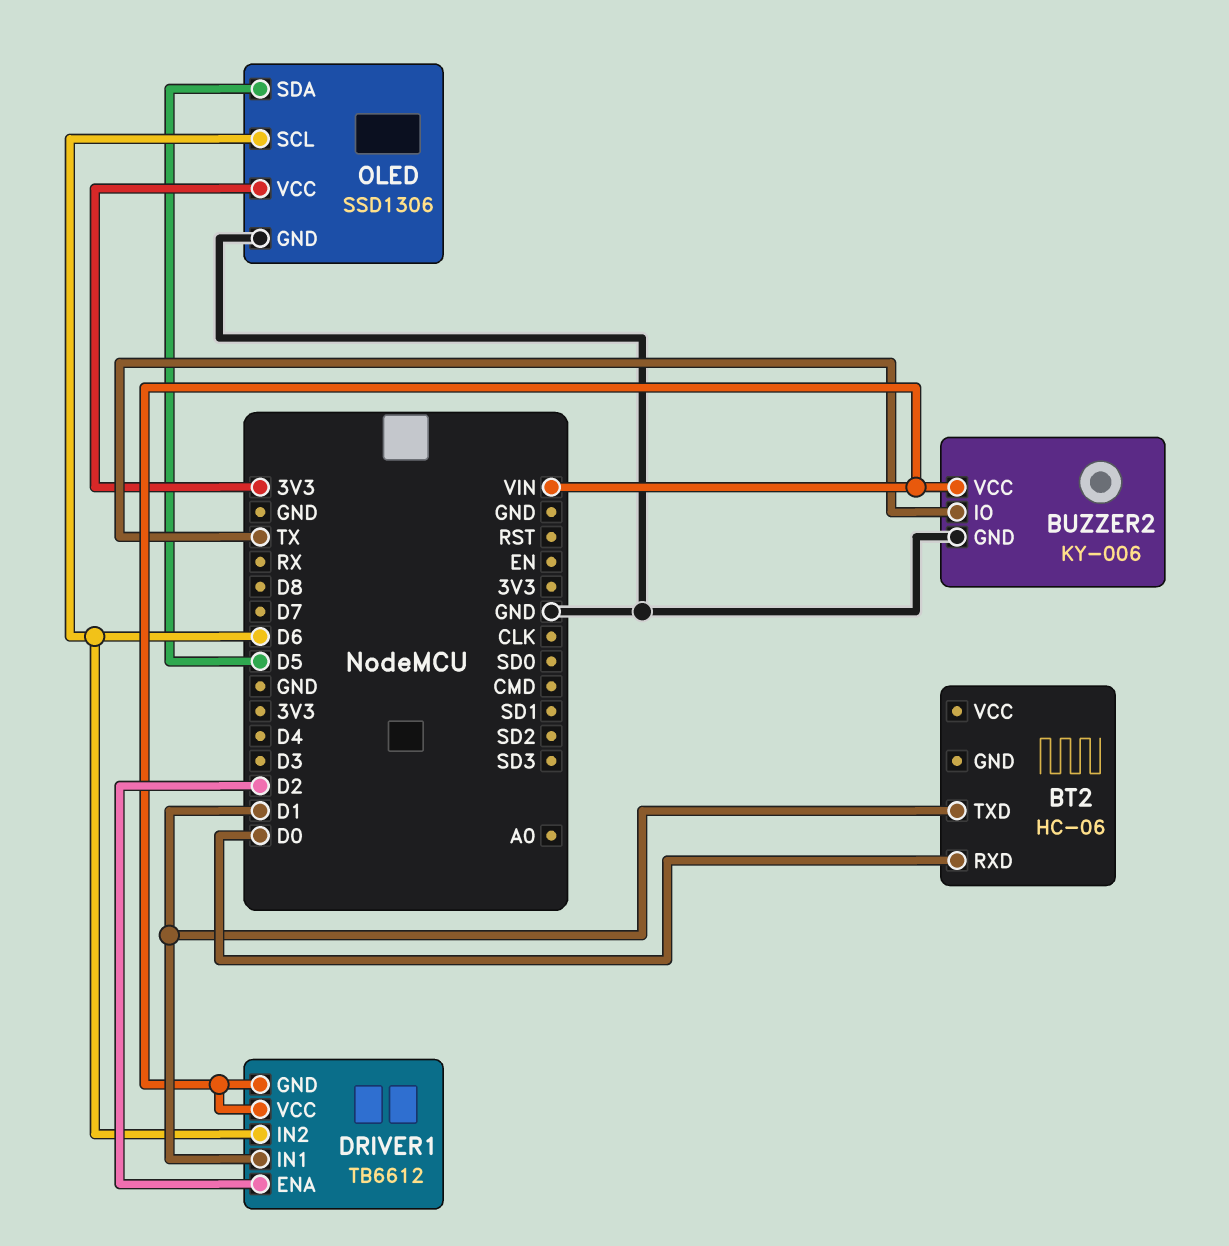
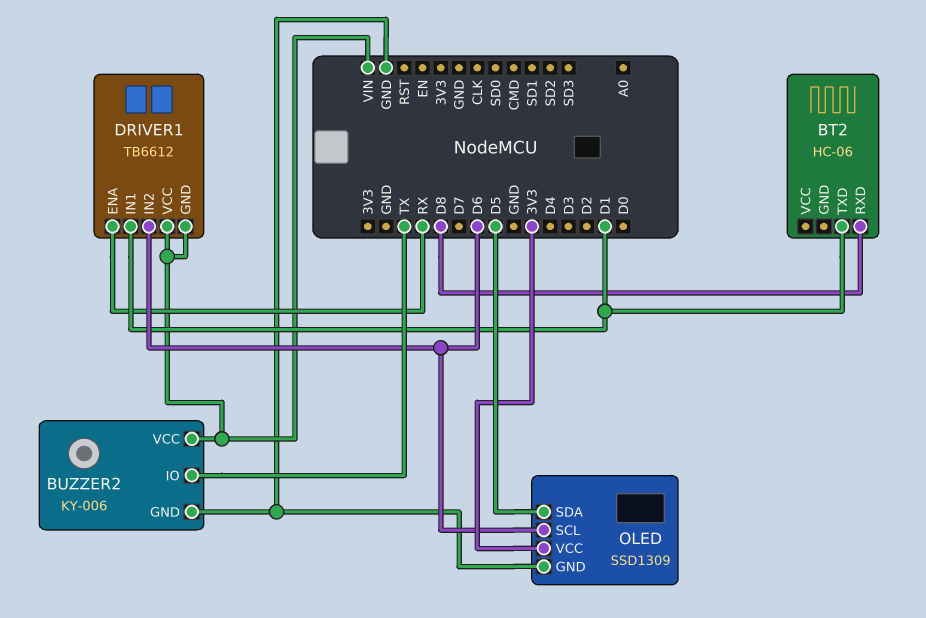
BT2 pin RXD: D0 -> D8
DRIVER1 pin ENA: D2 -> RX
OLED: SSD1306 -> SSD1309

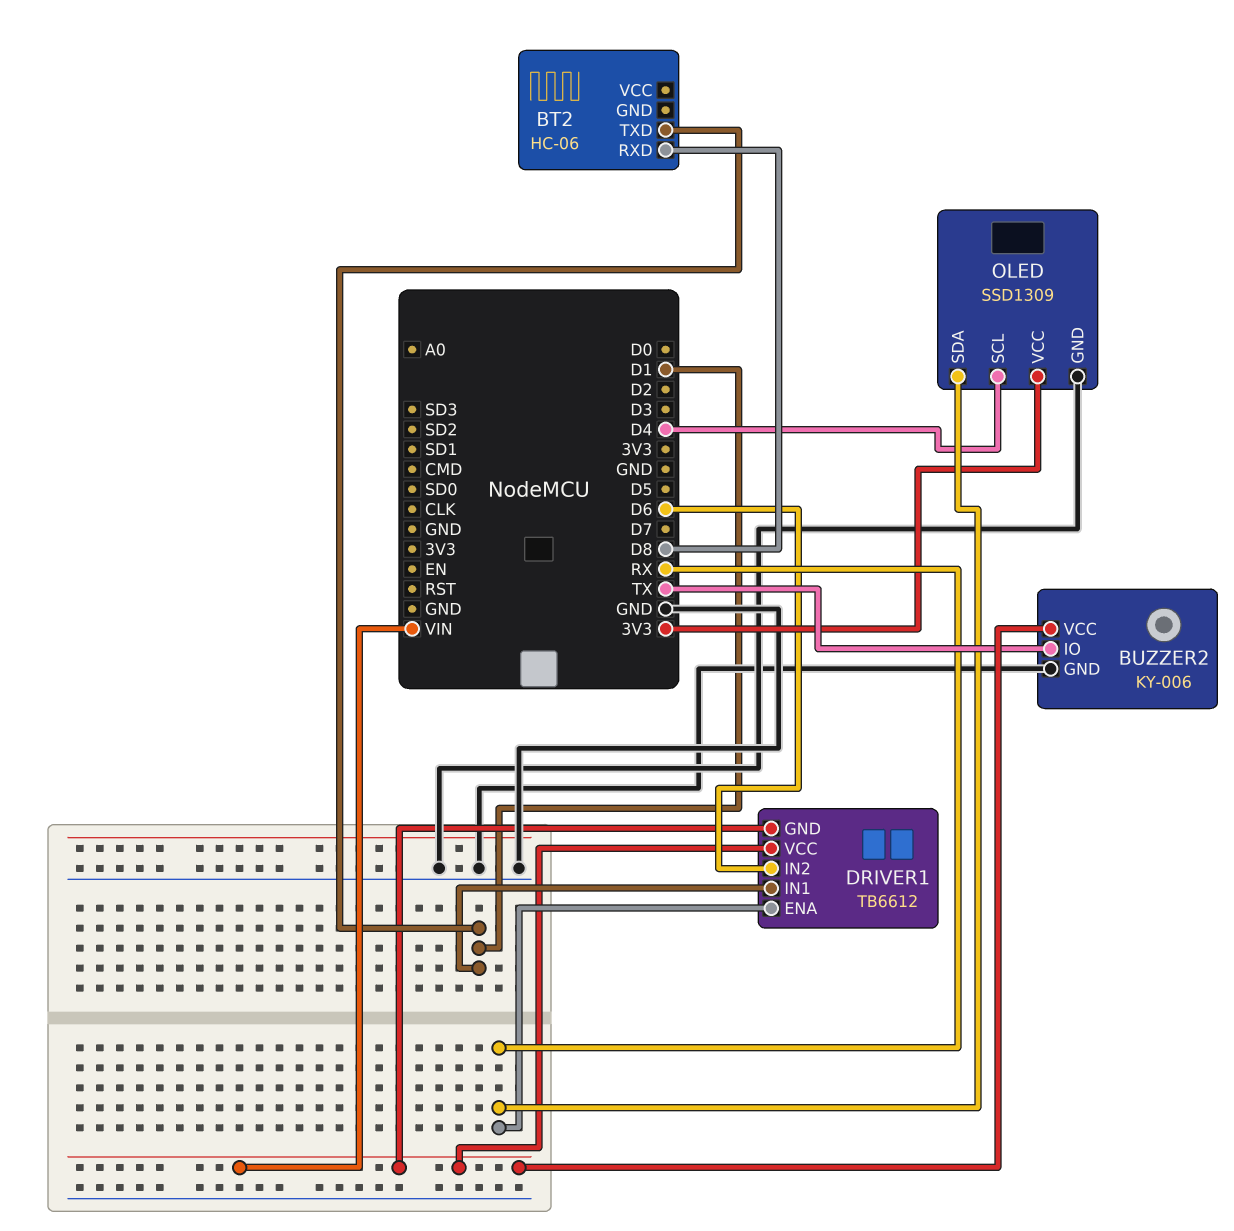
OLED pin SCL: D6 -> D4
OLED pin SDA: D5 -> RX

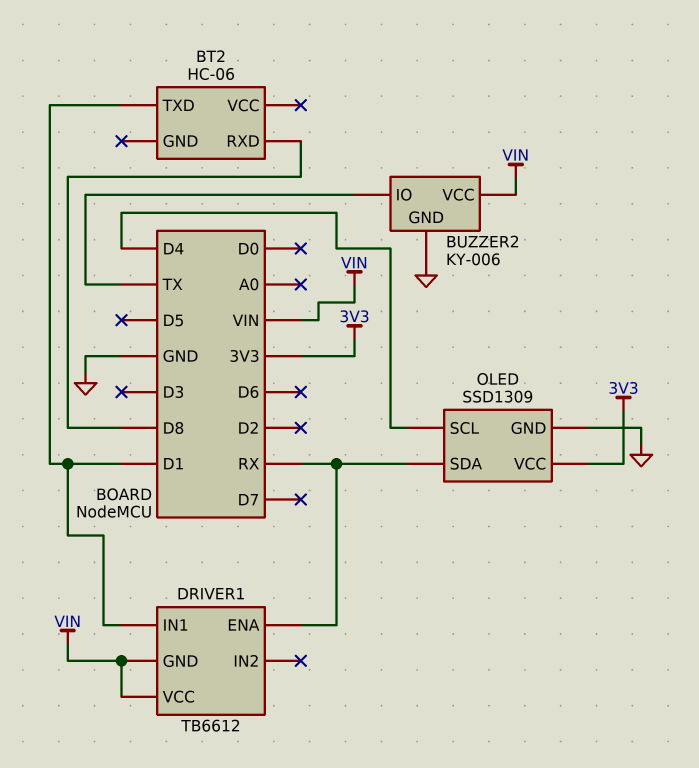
DRIVER1 pin IN2: D6 -> none

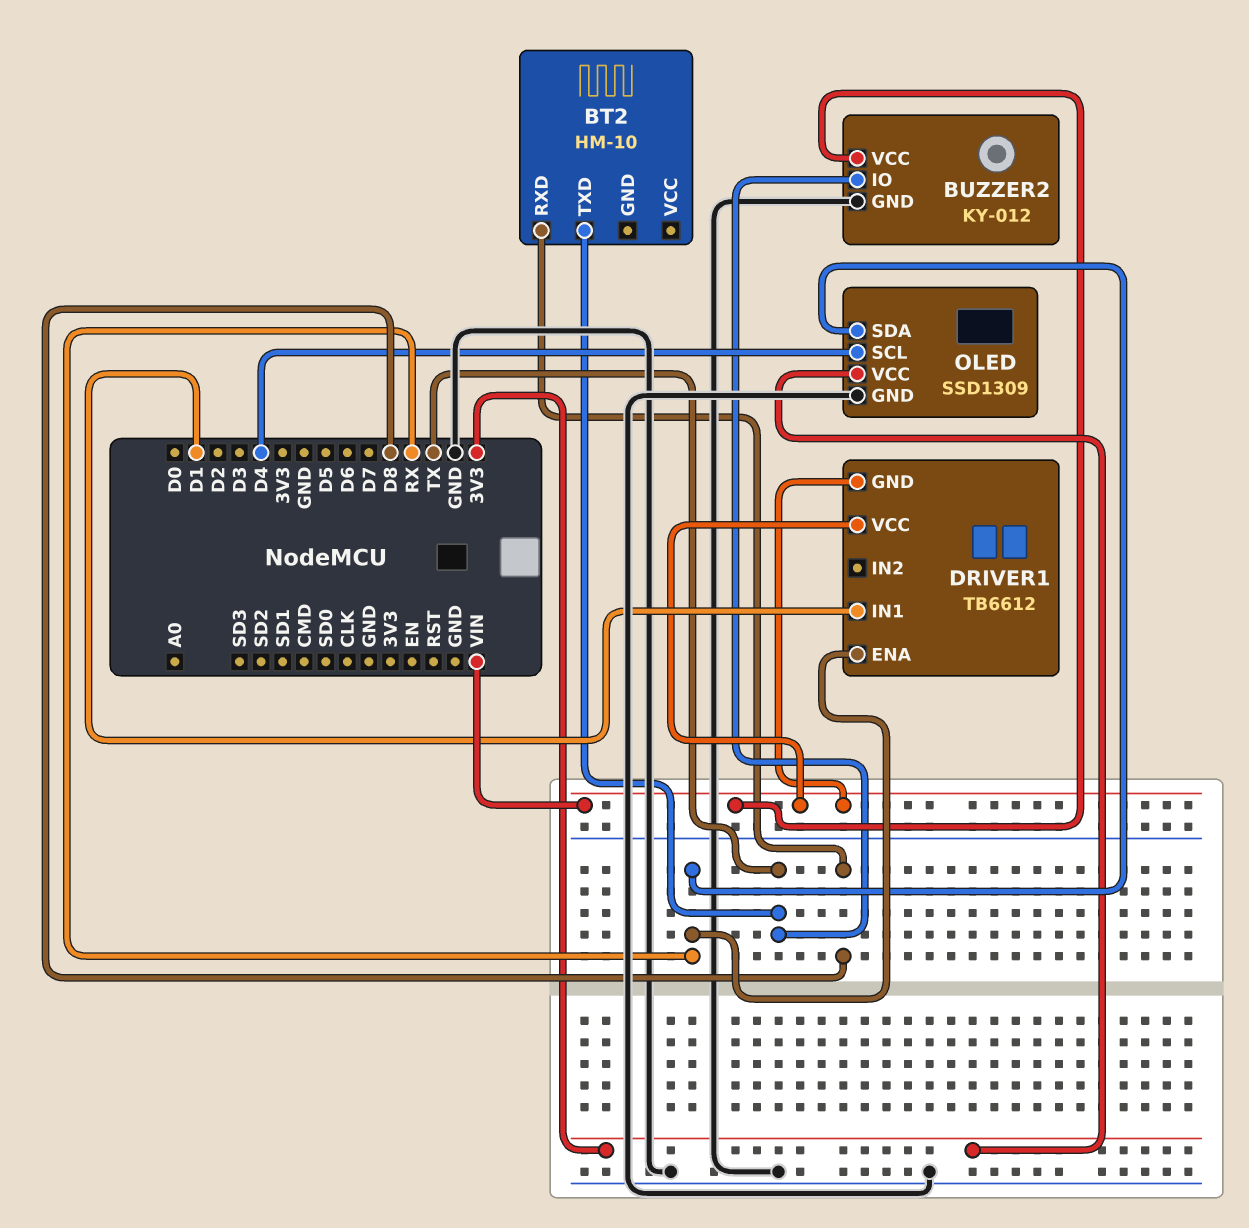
BT2: HC-06 -> HM-10
BT2 pin TXD: D1 -> TX
BUZZER2: KY-006 -> KY-012

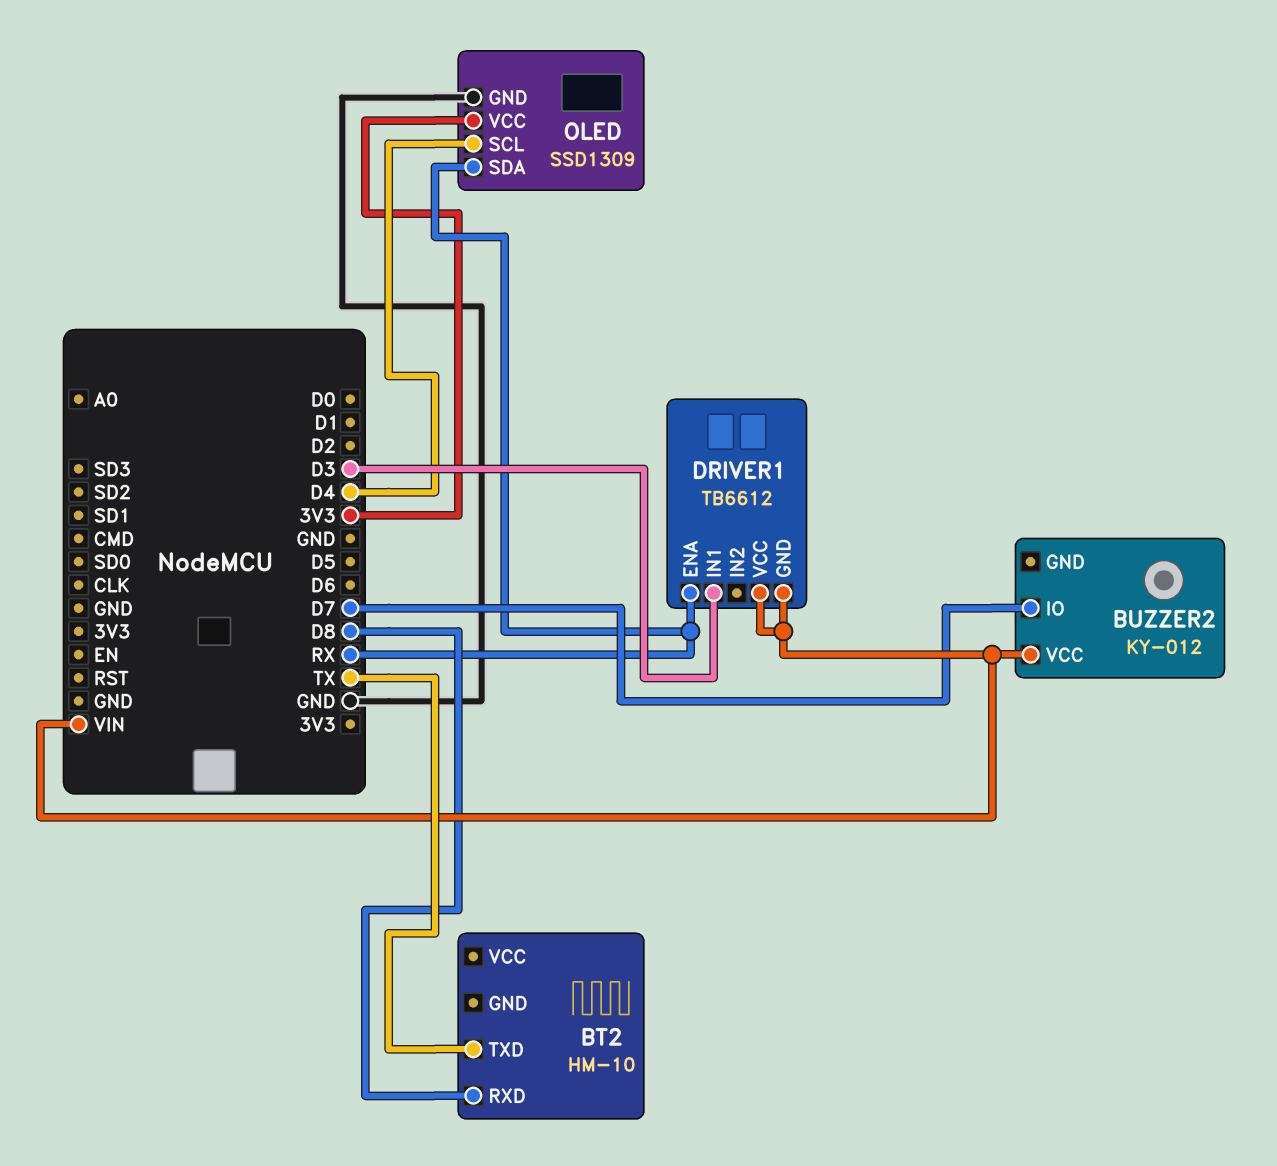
BUZZER2 pin GND: GND -> none
BUZZER2 pin IO: TX -> D7
DRIVER1 pin IN1: D1 -> D3

